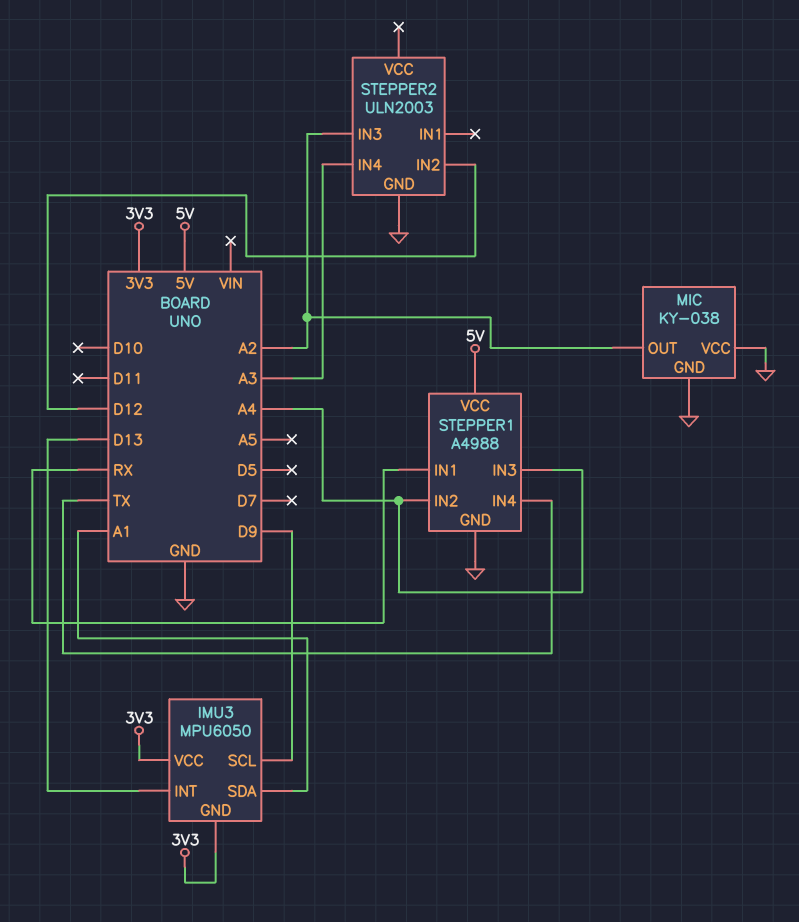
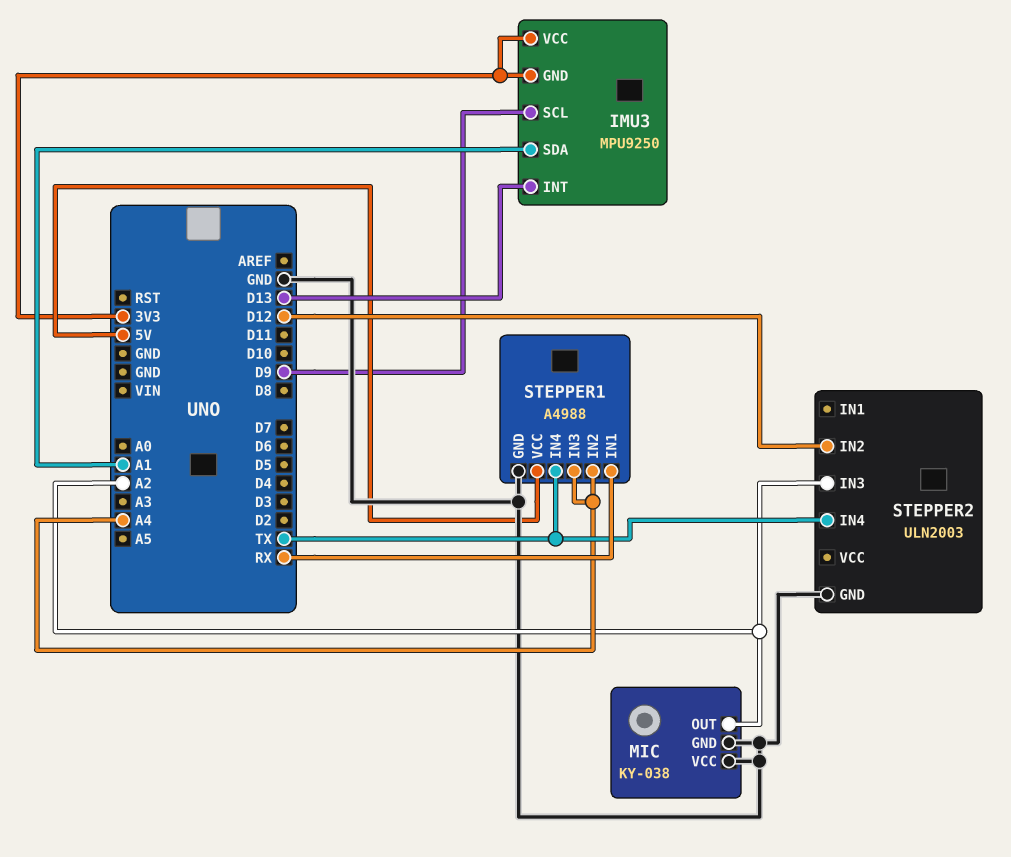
IMU3: MPU6050 -> MPU9250
STEPPER2 pin IN4: A3 -> TX

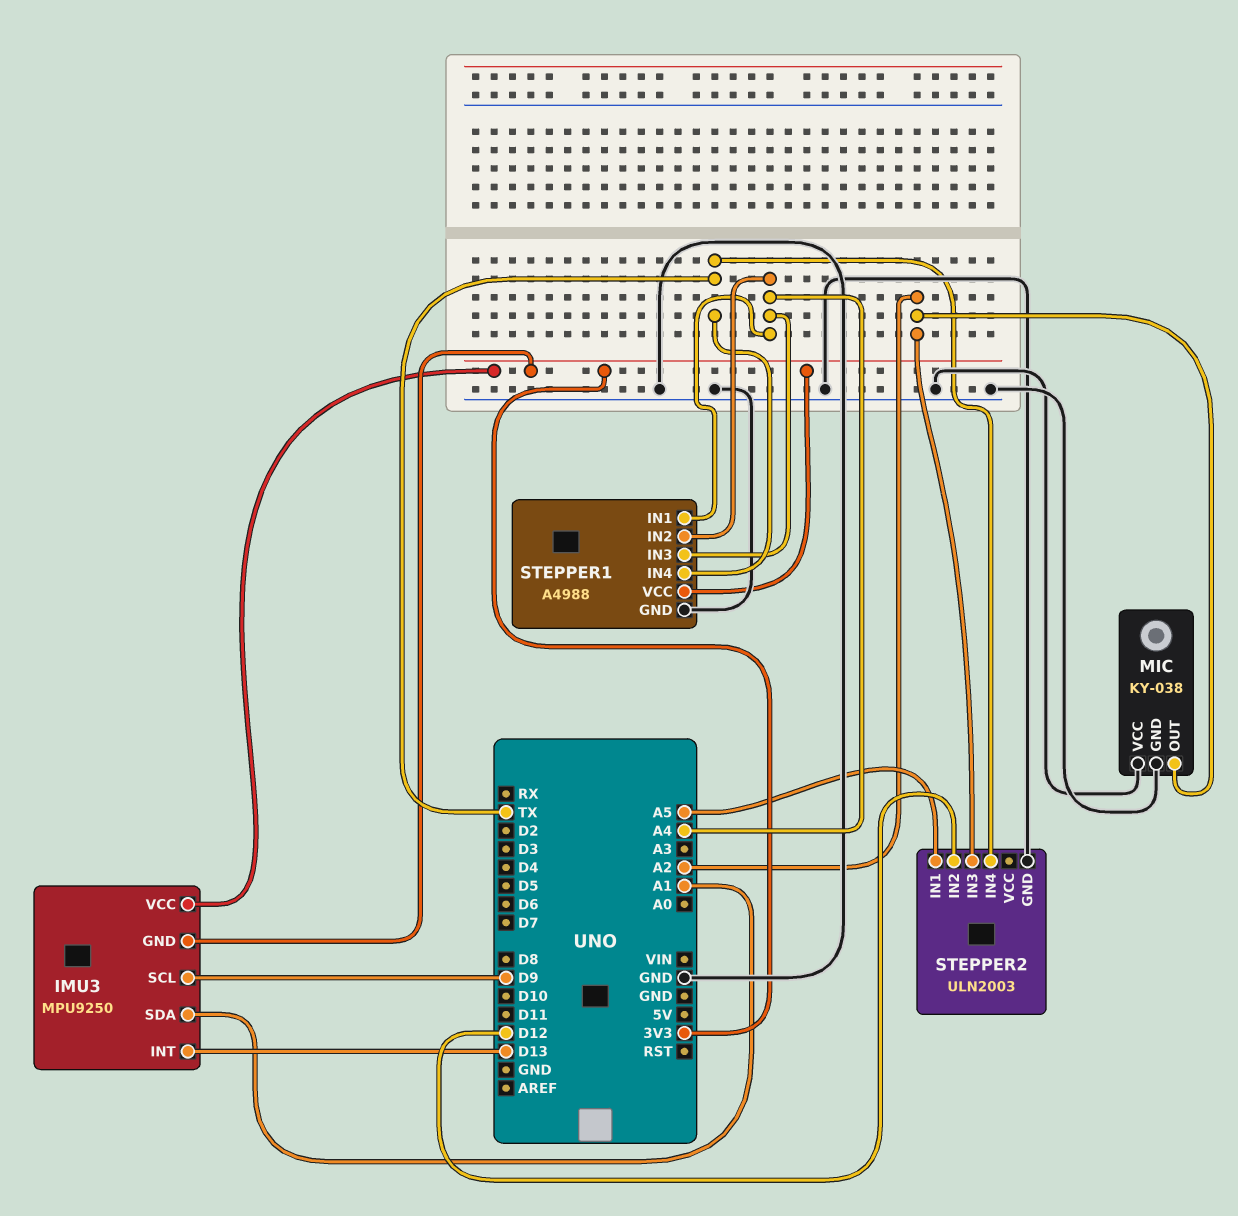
STEPPER1 pin IN1: RX -> A4
STEPPER1 pin VCC: 5V -> 3V3
STEPPER2 pin IN1: none -> A5

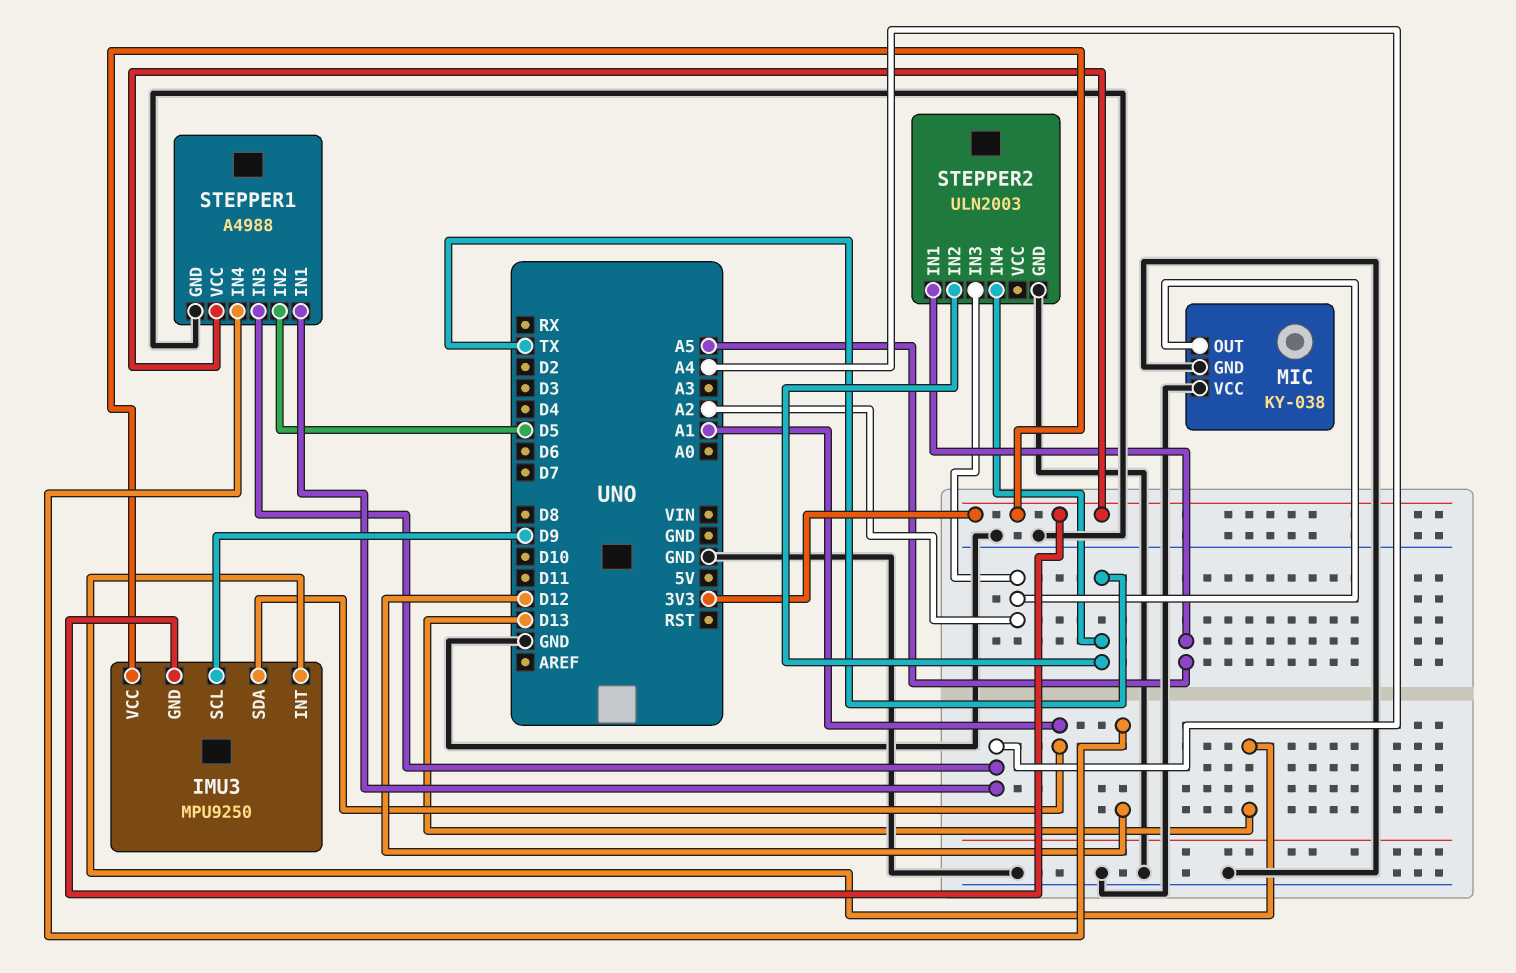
STEPPER1 pin IN2: A4 -> D5
STEPPER1 pin IN4: TX -> D12
STEPPER2 pin IN2: D12 -> TX

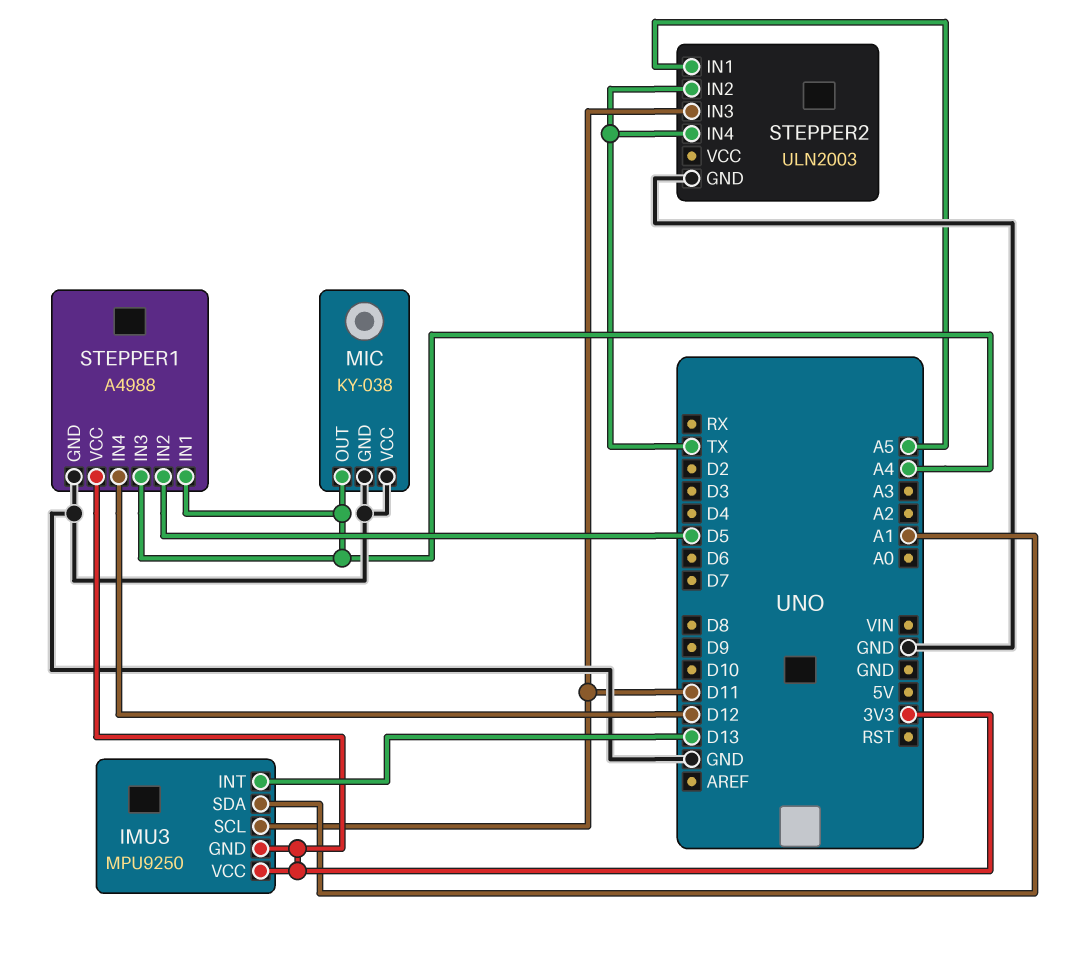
IMU3 pin SCL: D9 -> D11
MIC pin OUT: A2 -> A4
STEPPER2 pin IN3: A2 -> D11

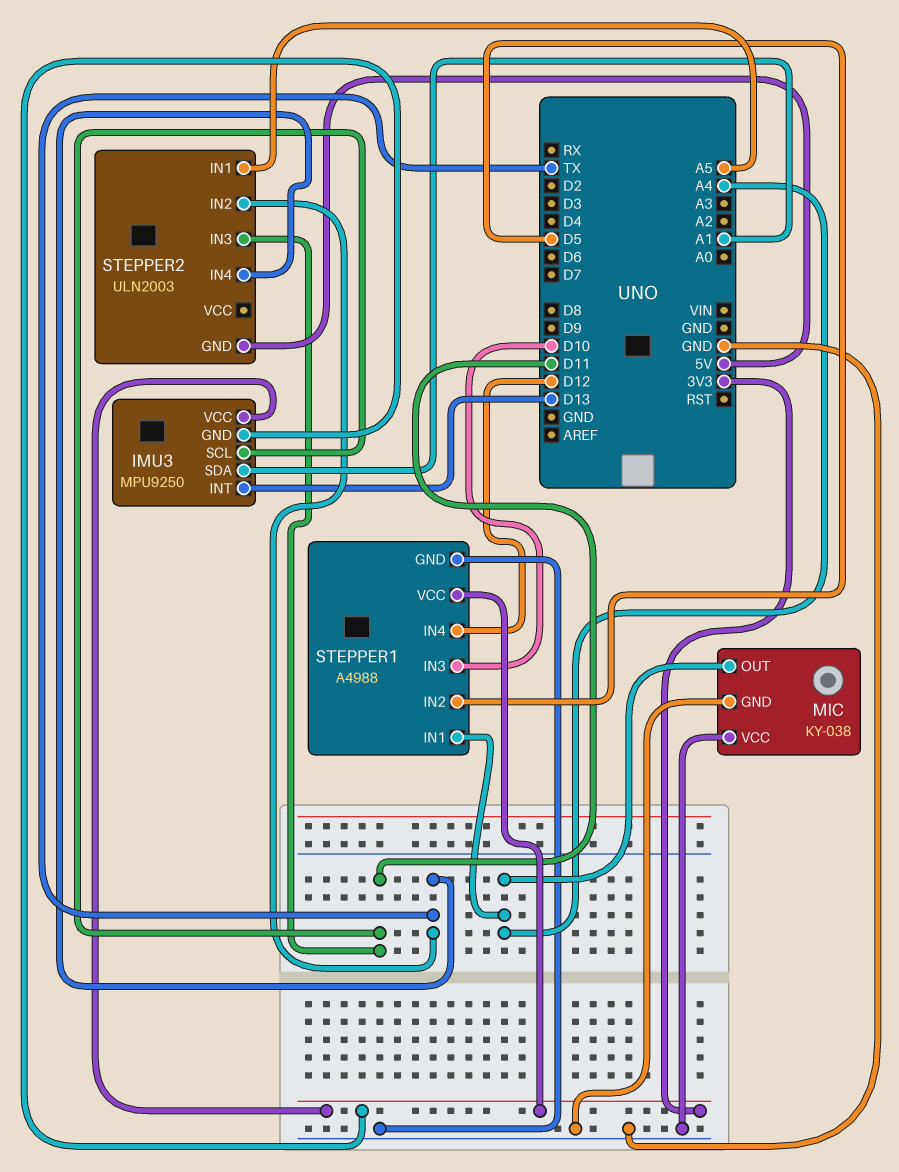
STEPPER1 pin IN3: A4 -> D10
STEPPER2 pin GND: GND -> 5V

